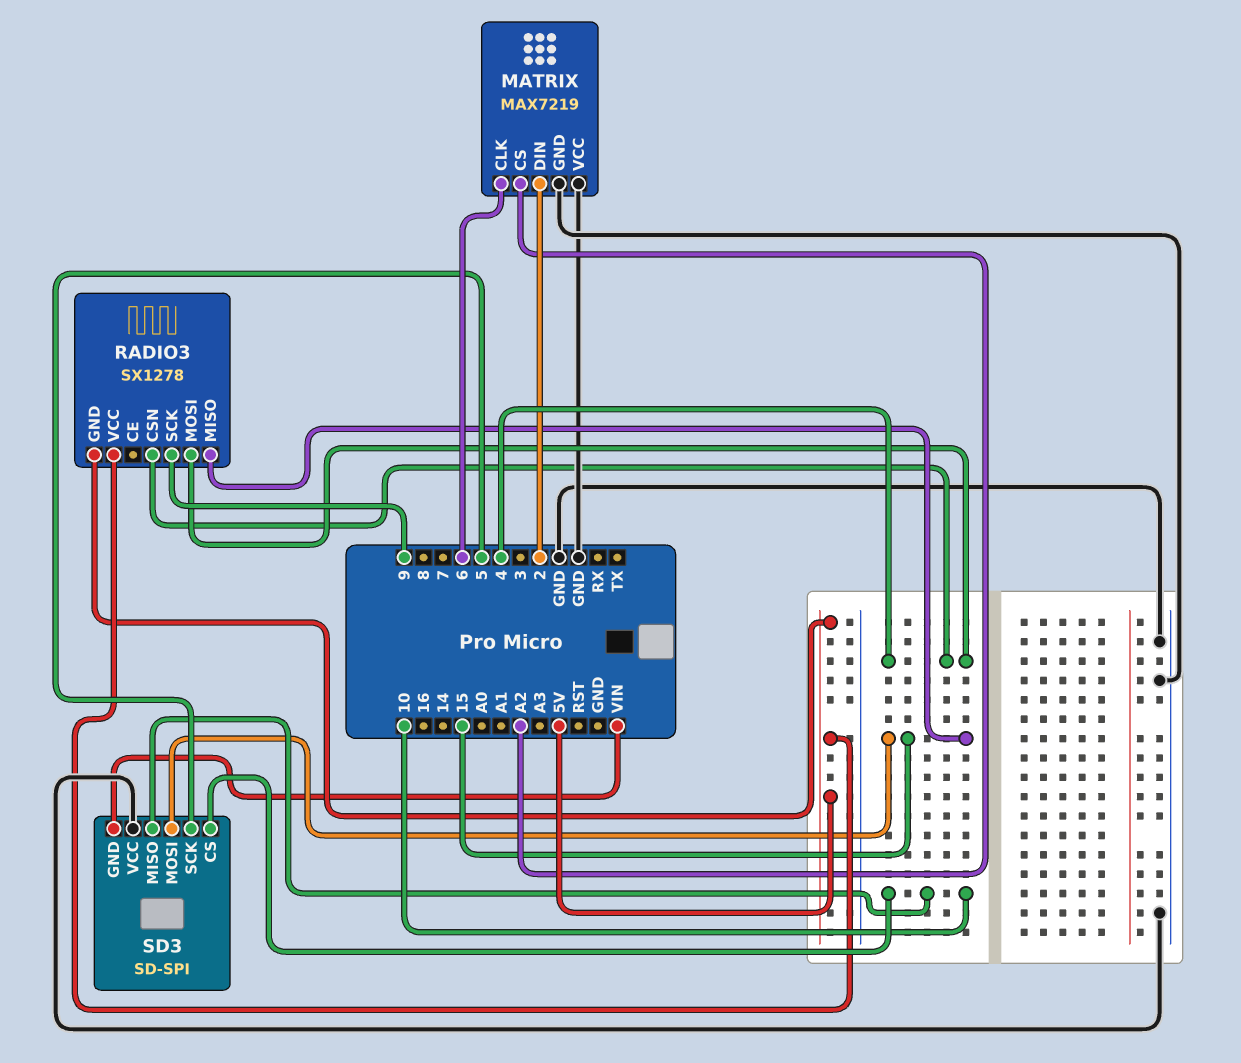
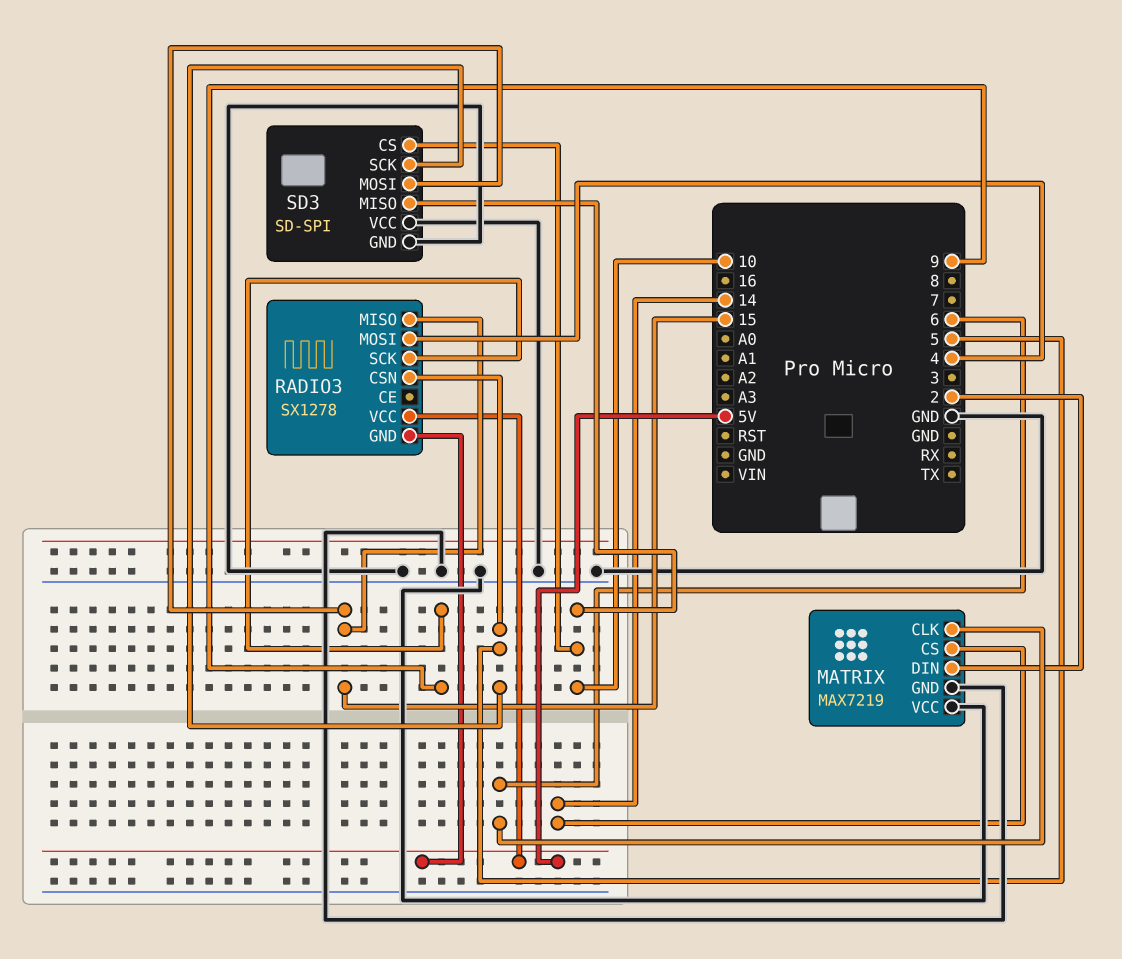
MATRIX pin CS: A2 -> 14
RADIO3 pin CSN: 4 -> 5
SD3 pin GND: VIN -> GND

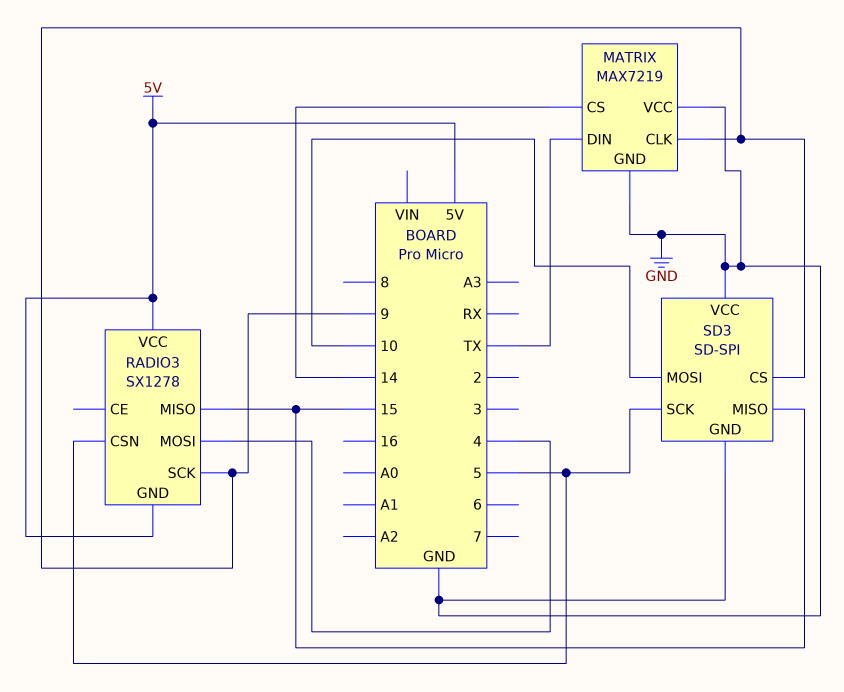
MATRIX pin CLK: 6 -> 9
MATRIX pin DIN: 2 -> TX
SD3 pin CS: 10 -> 9
SD3 pin MISO: 10 -> 15
SD3 pin MOSI: 15 -> 10

